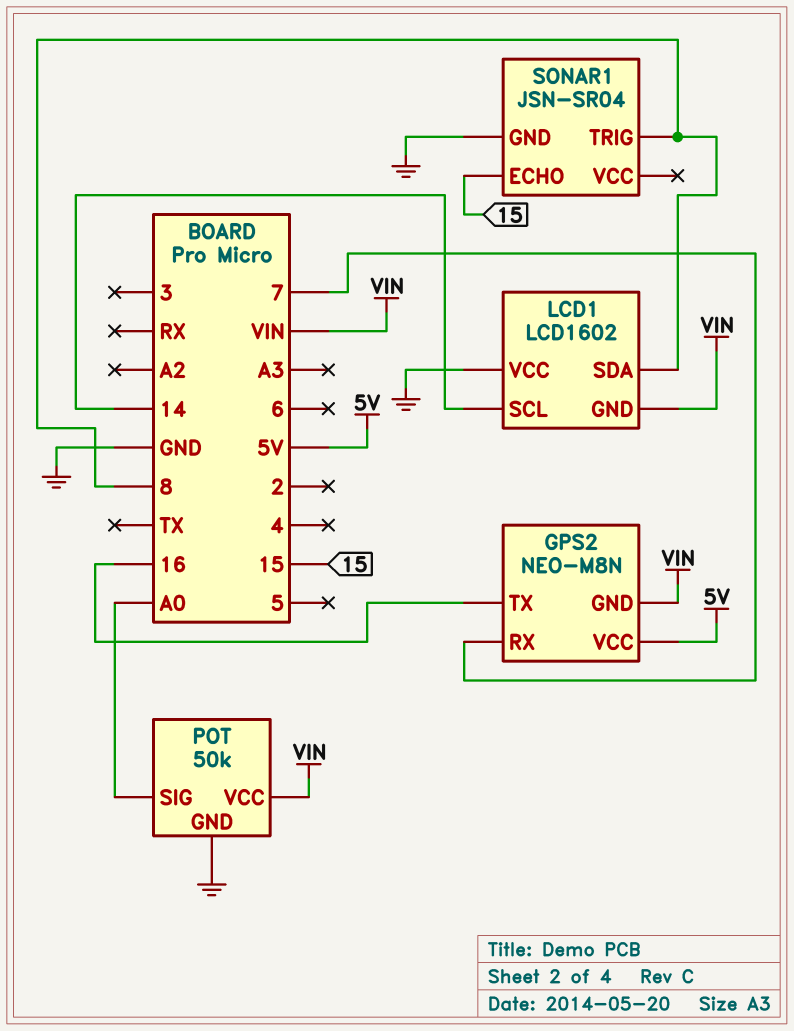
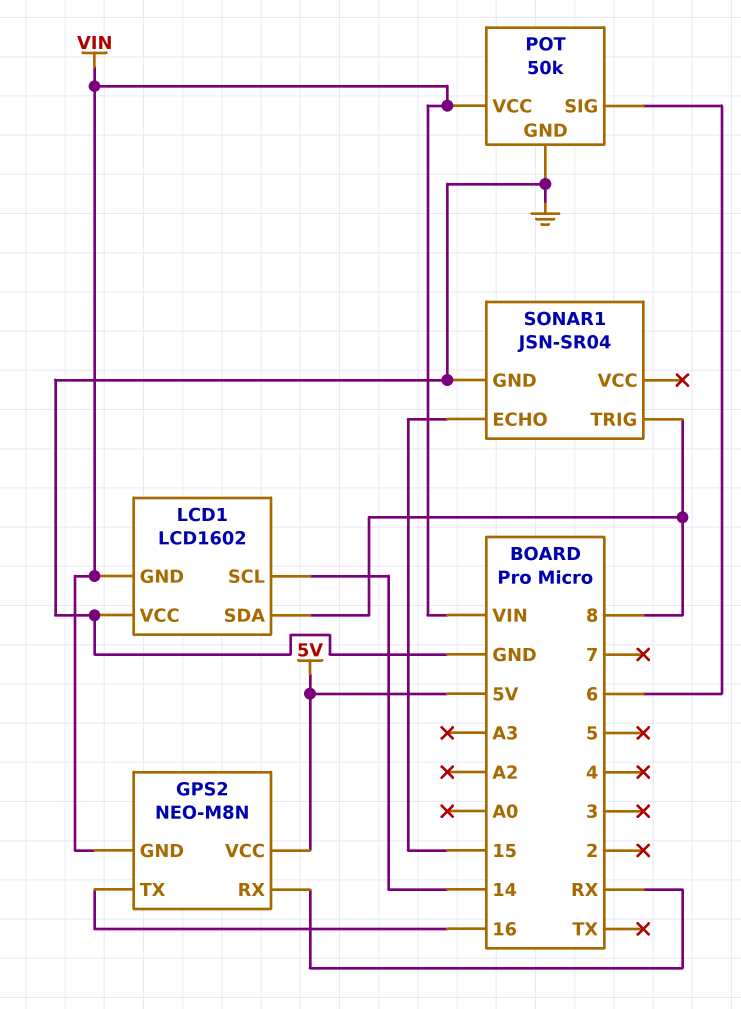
GPS2 pin RX: 7 -> RX
POT pin SIG: A0 -> 6

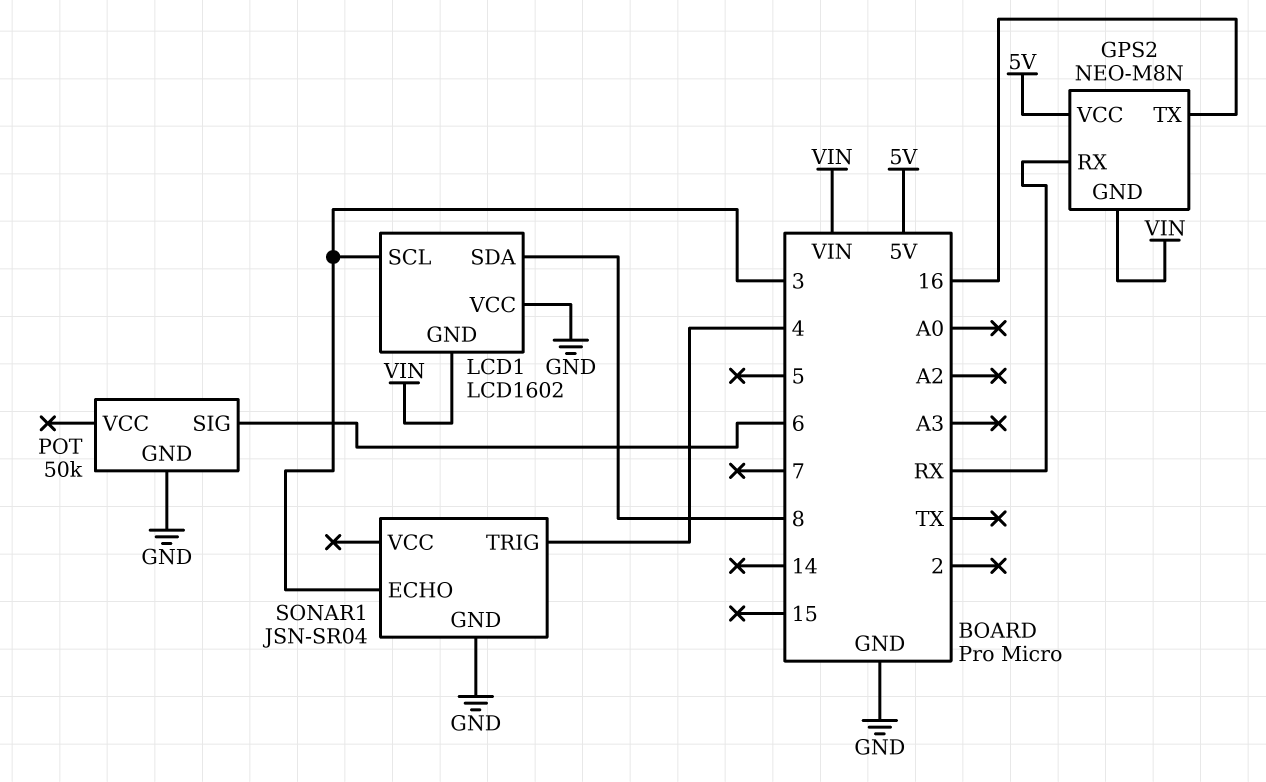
LCD1 pin SCL: 14 -> 3
POT pin VCC: VIN -> none
SONAR1 pin ECHO: 15 -> 3
SONAR1 pin TRIG: 8 -> 4

